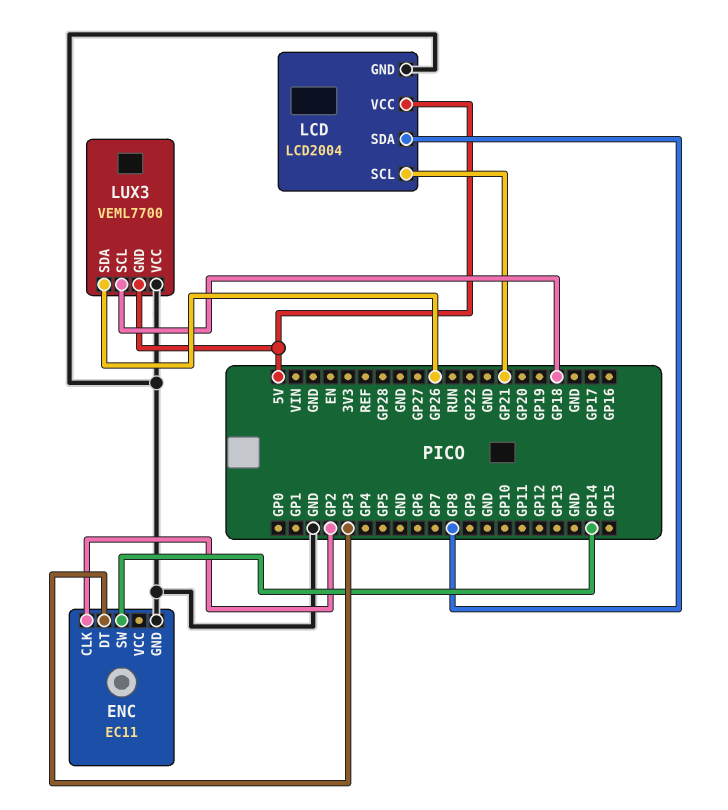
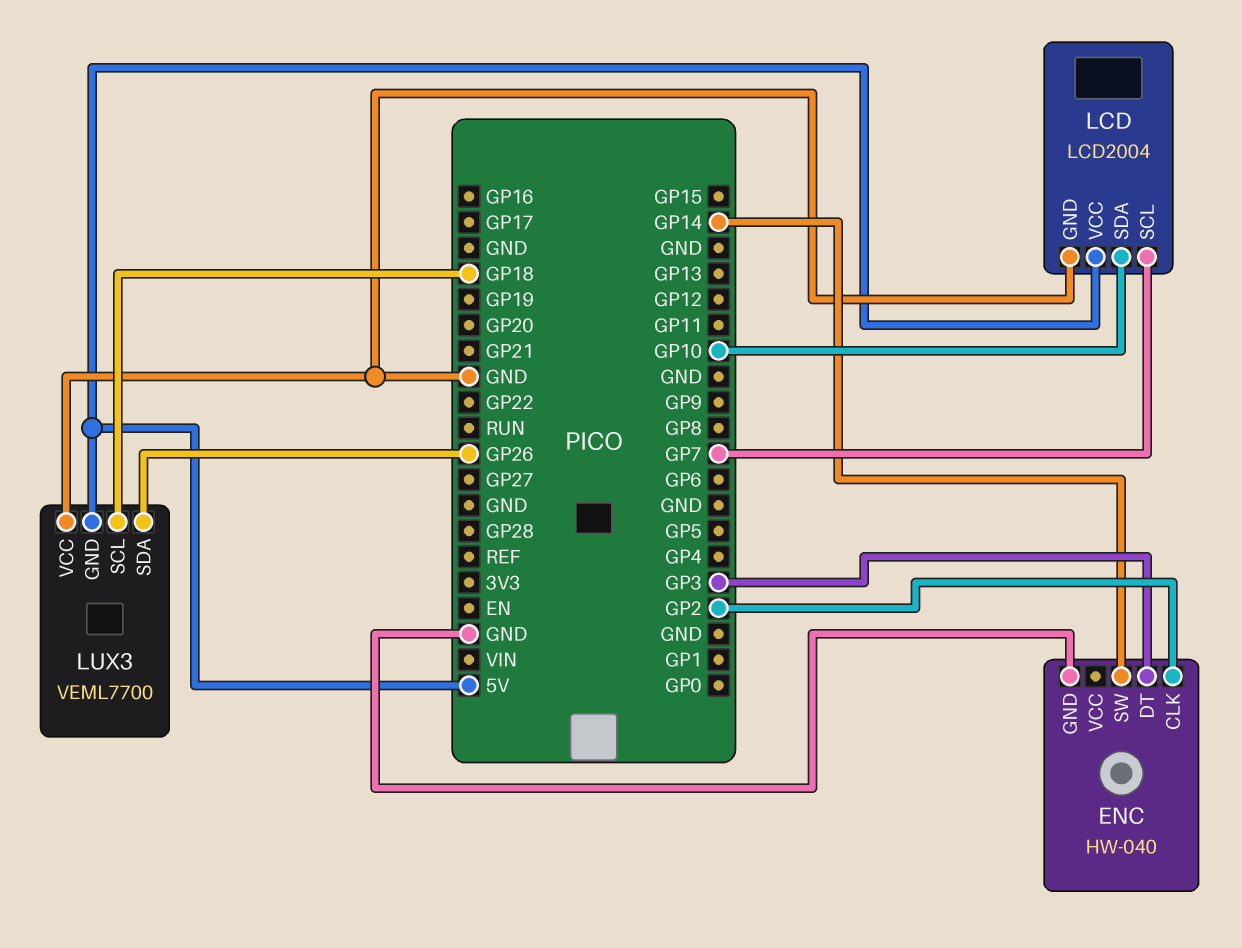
ENC: EC11 -> HW-040
LCD pin SCL: GP21 -> GP7
LCD pin SDA: GP8 -> GP10

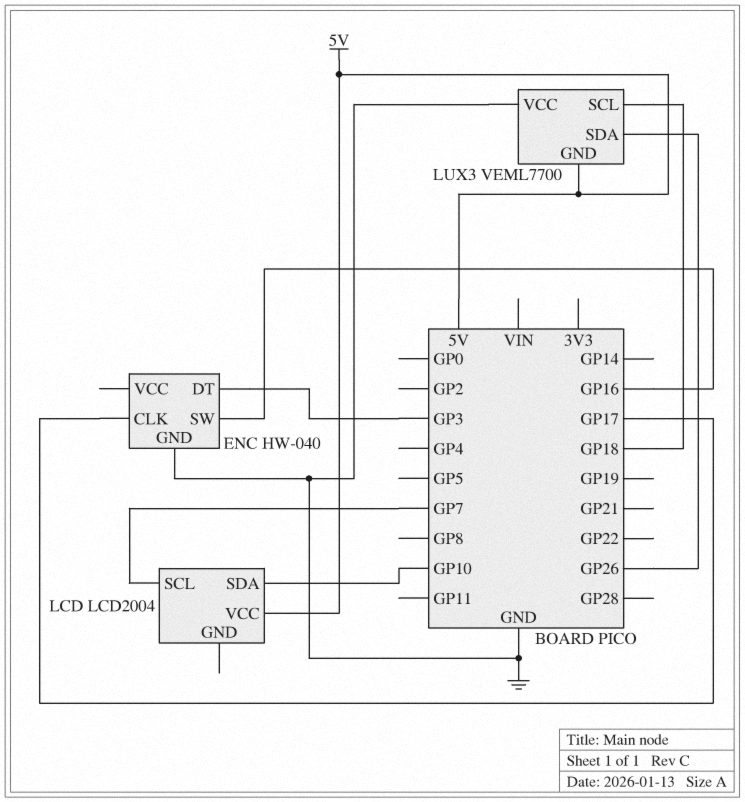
ENC pin CLK: GP2 -> GP17
ENC pin SW: GP14 -> GP16
LCD pin GND: GND -> none

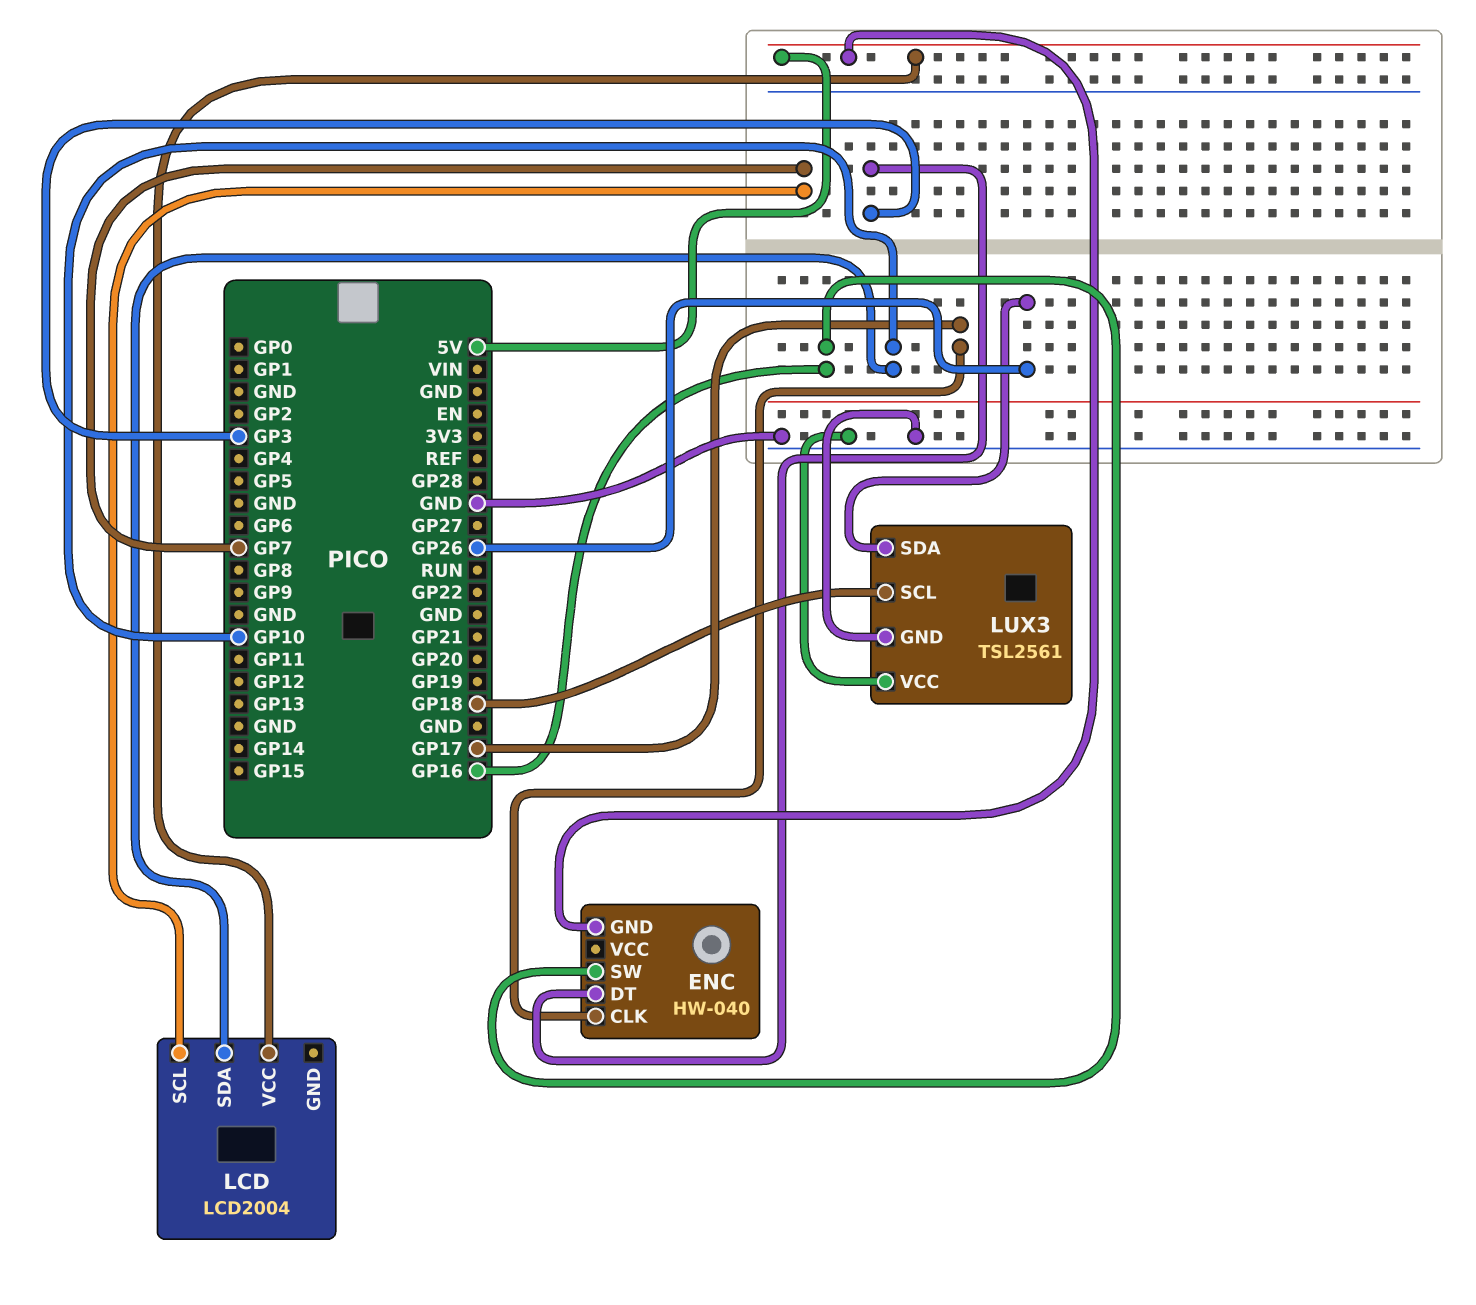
ENC pin GND: GND -> 5V
LUX3: VEML7700 -> TSL2561
LUX3 pin GND: 5V -> GND

